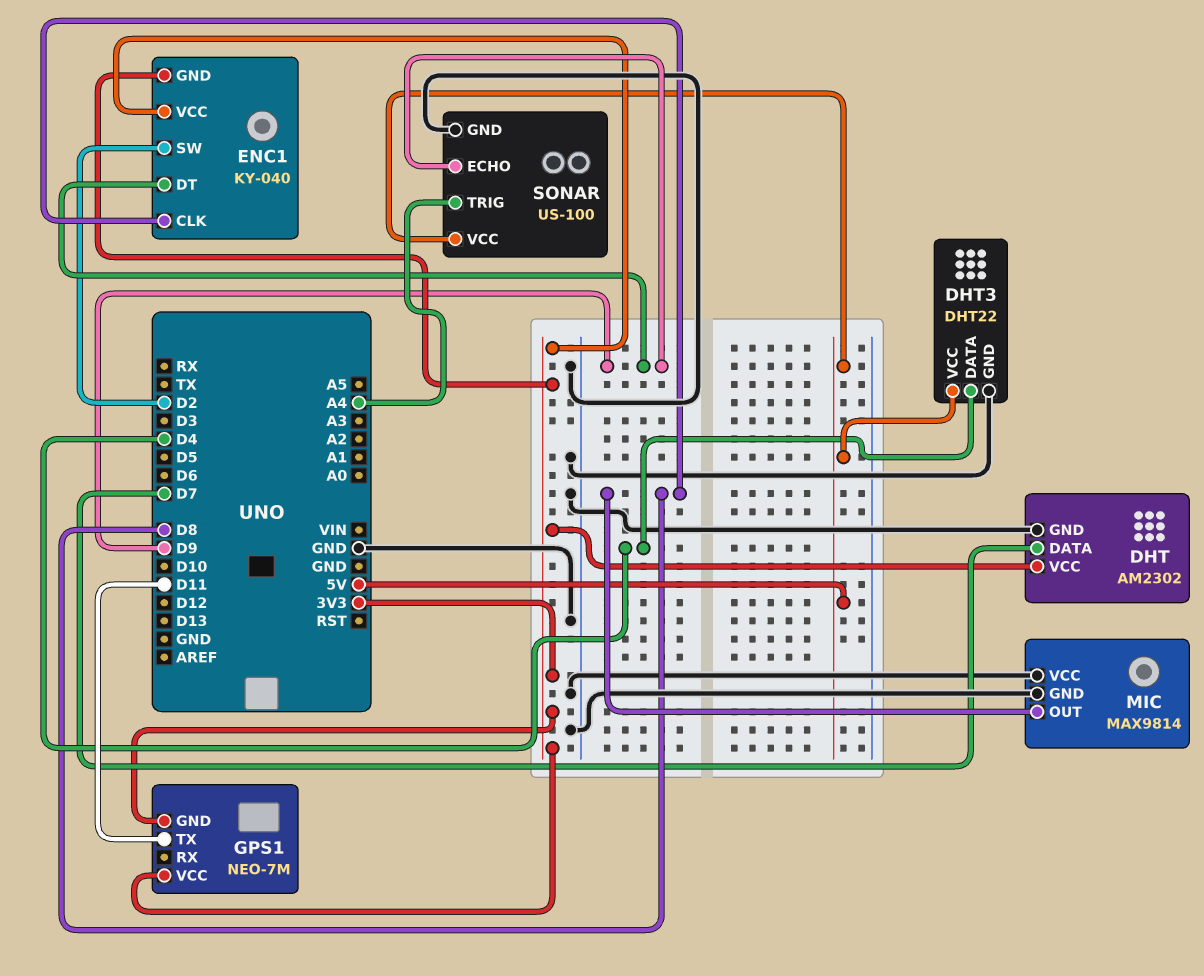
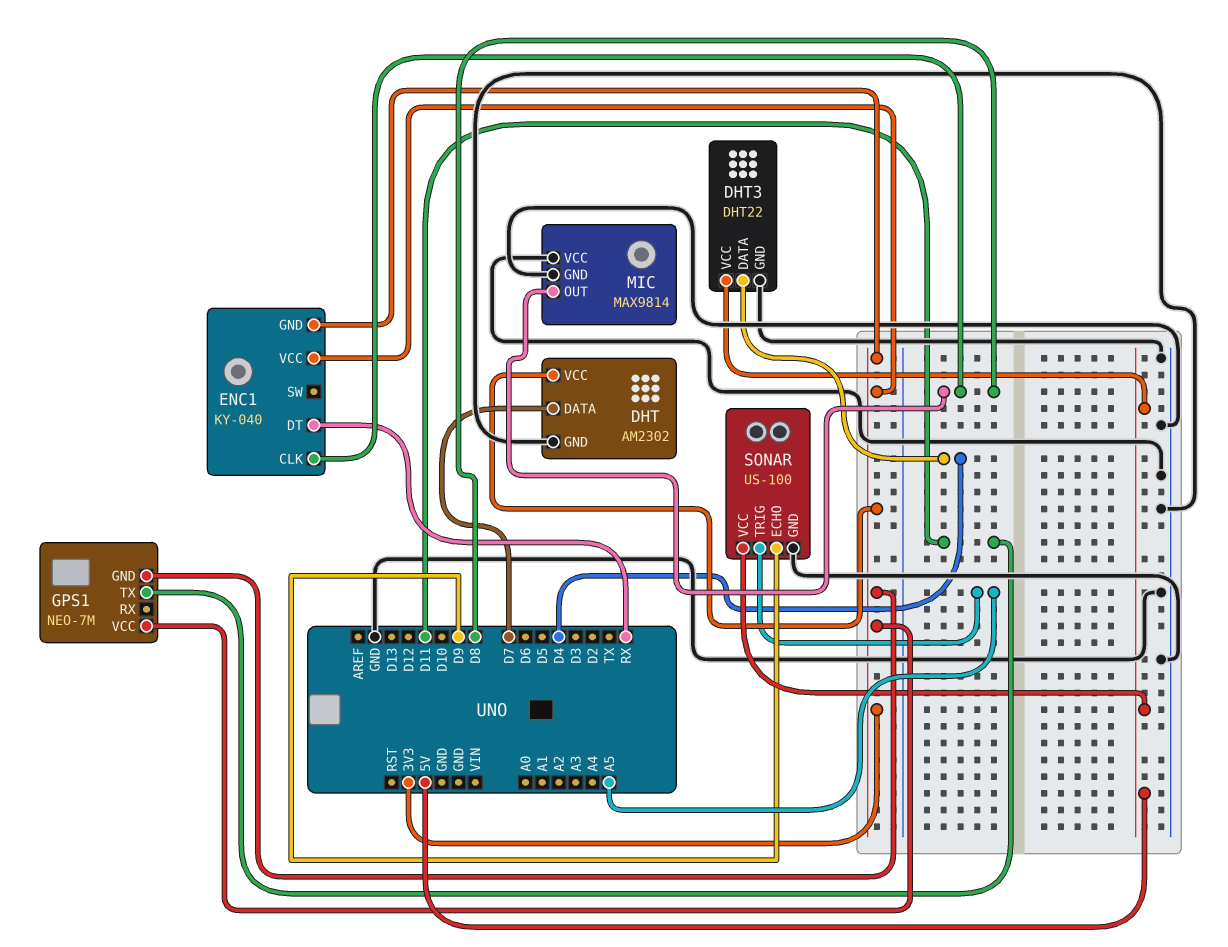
ENC1 pin DT: D9 -> RX
ENC1 pin SW: D2 -> none
SONAR pin TRIG: A4 -> A5

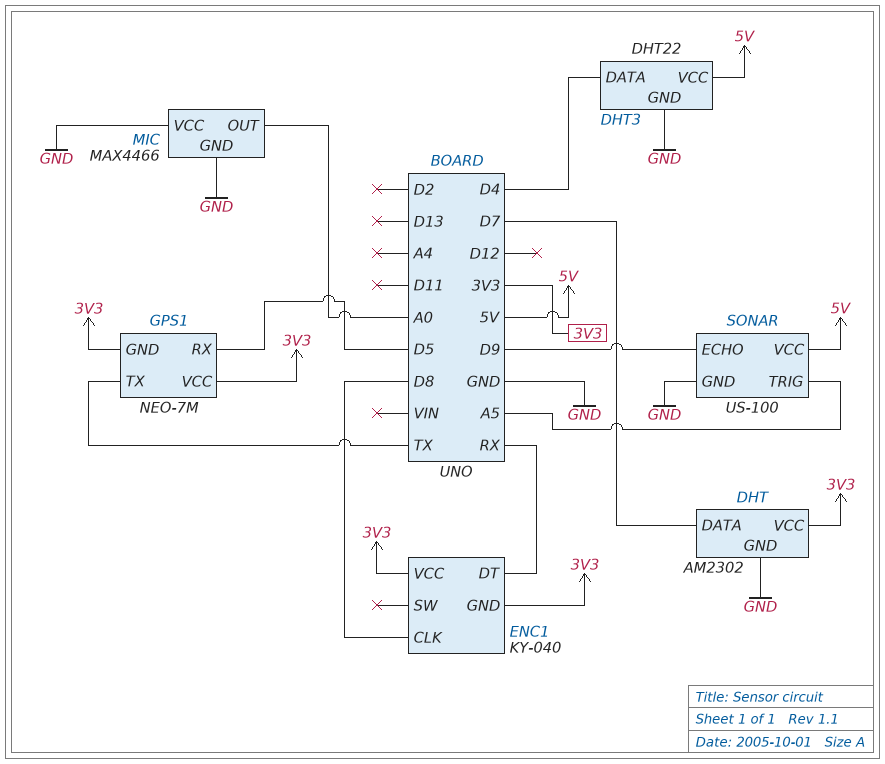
GPS1 pin RX: none -> D5
GPS1 pin TX: D11 -> TX
MIC: MAX9814 -> MAX4466
MIC pin OUT: D8 -> A0

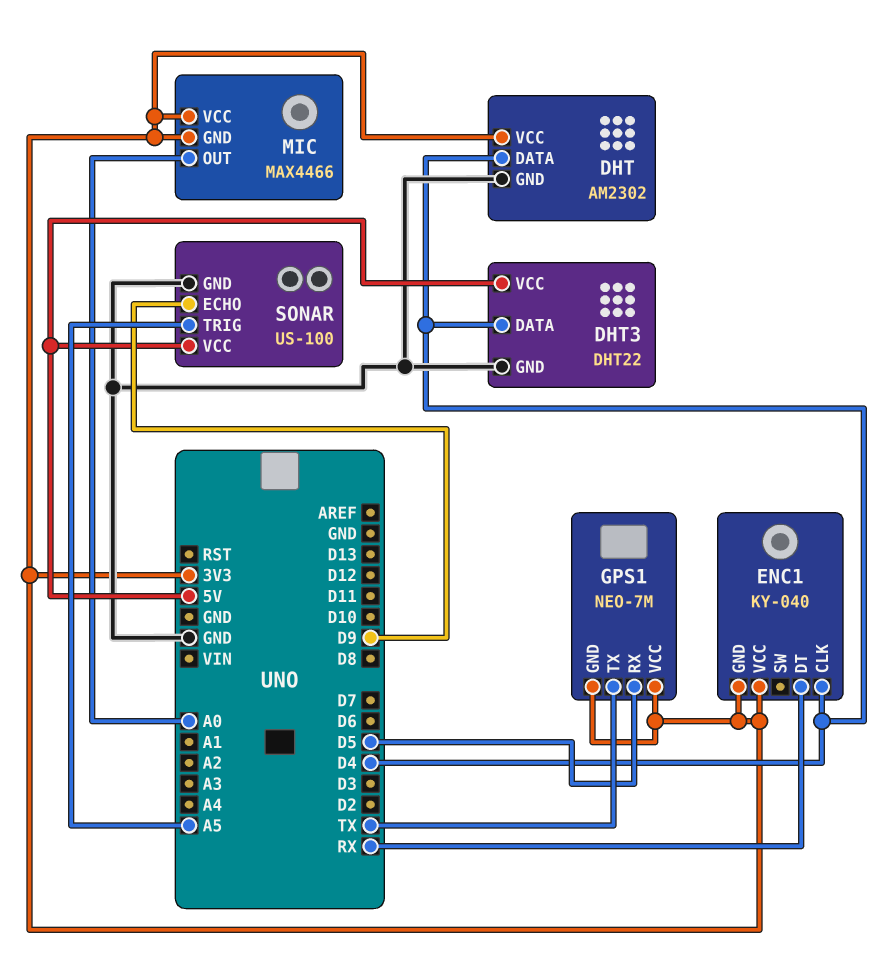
DHT pin DATA: D7 -> D4
ENC1 pin CLK: D8 -> D4
MIC pin GND: GND -> 3V3
MIC pin VCC: GND -> 3V3

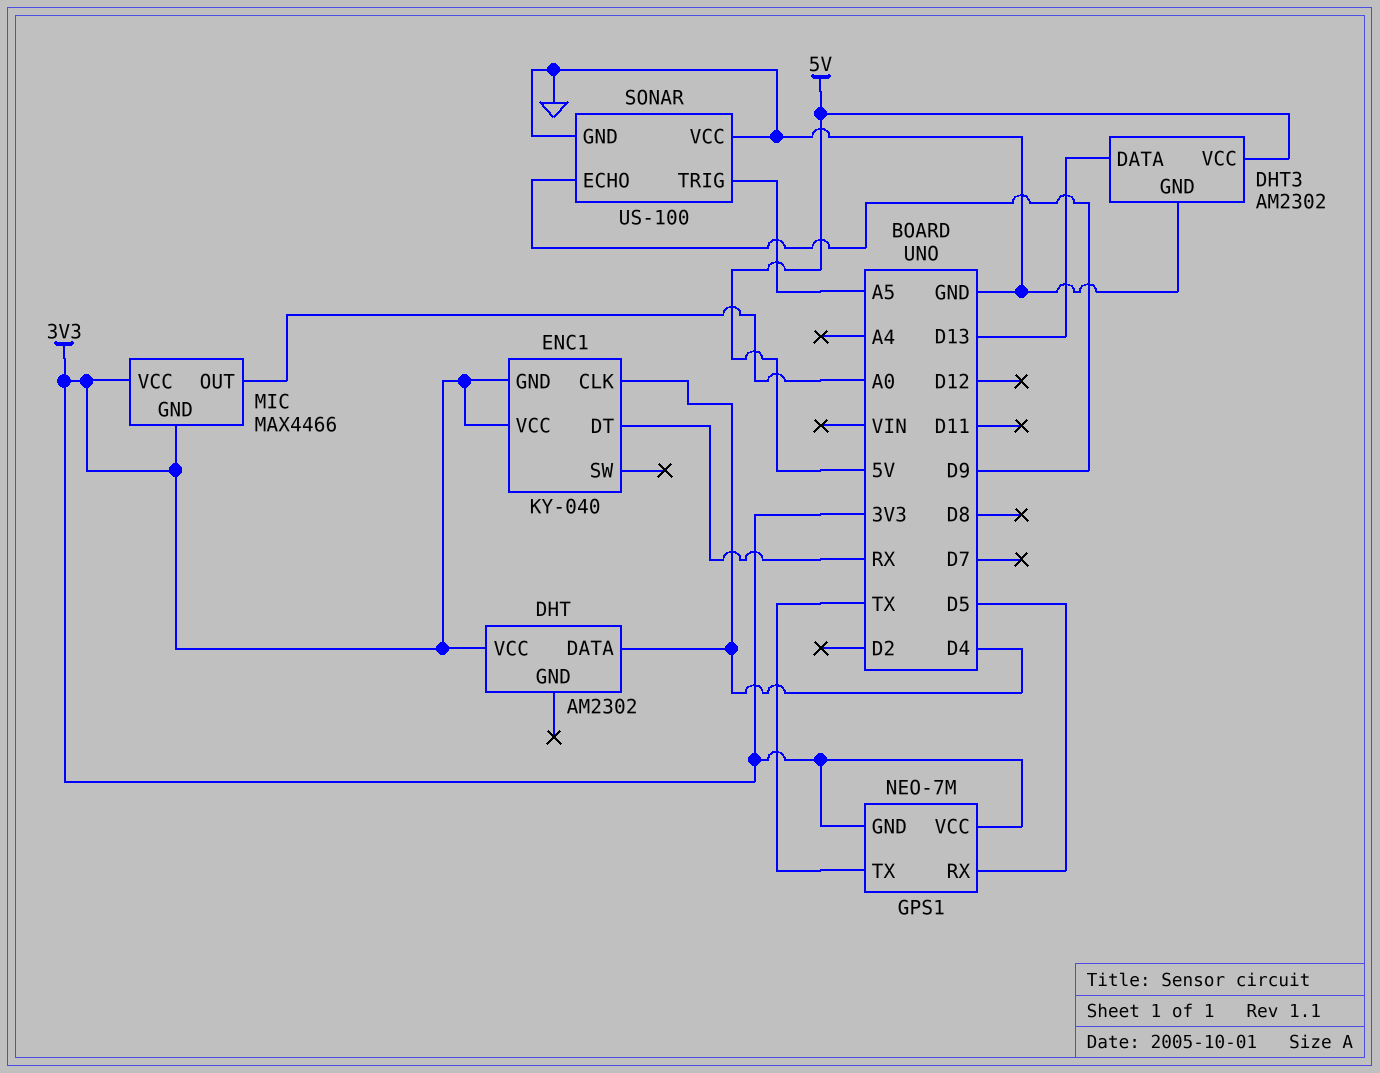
DHT pin GND: GND -> none
DHT3: DHT22 -> AM2302
DHT3 pin DATA: D4 -> D13
SONAR pin VCC: 5V -> GND

